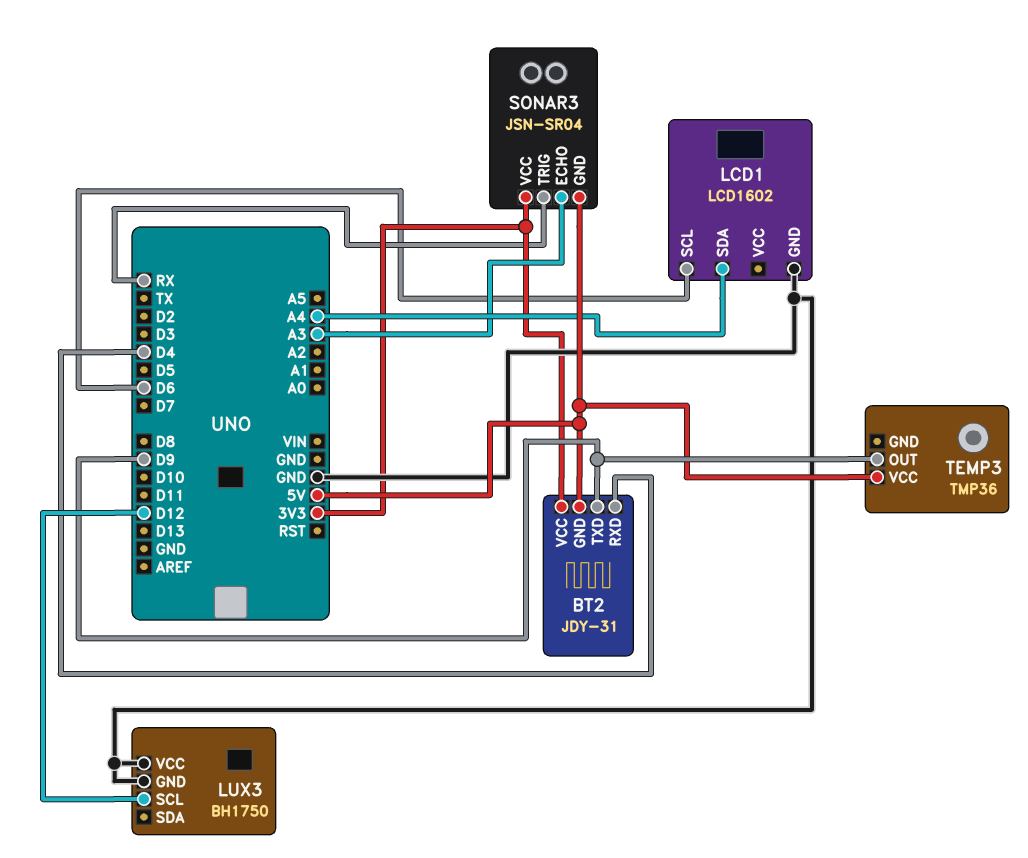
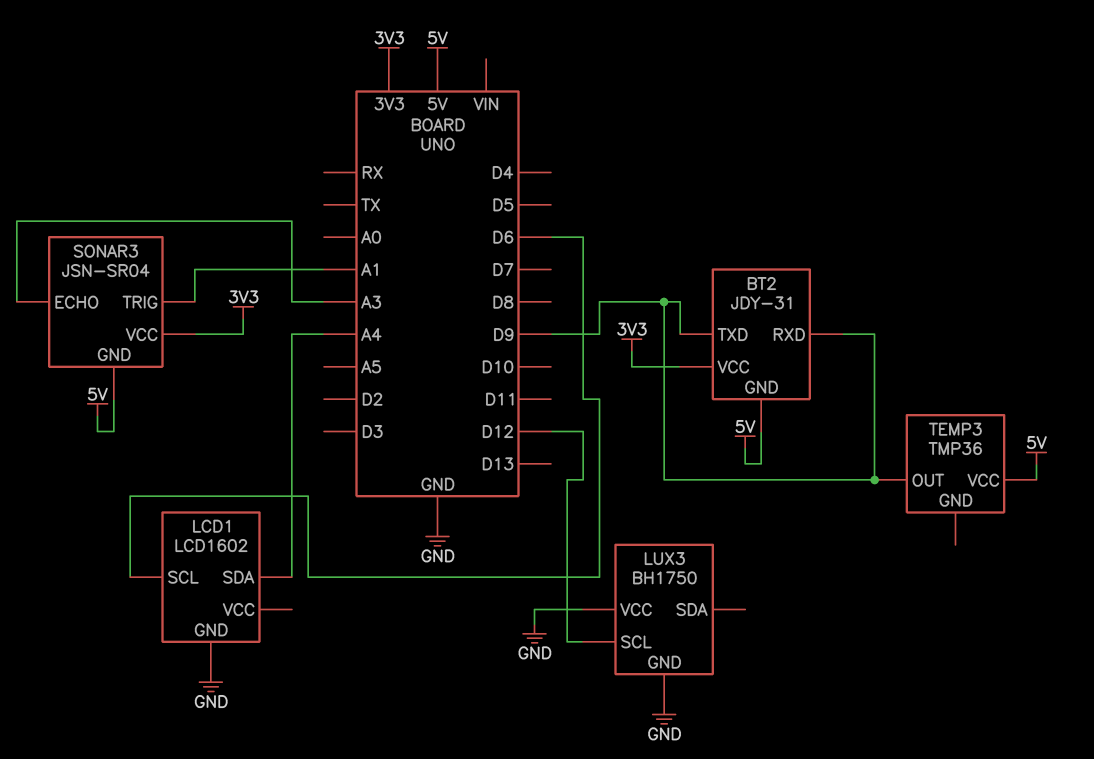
BT2 pin RXD: D4 -> D9
SONAR3 pin TRIG: RX -> A1

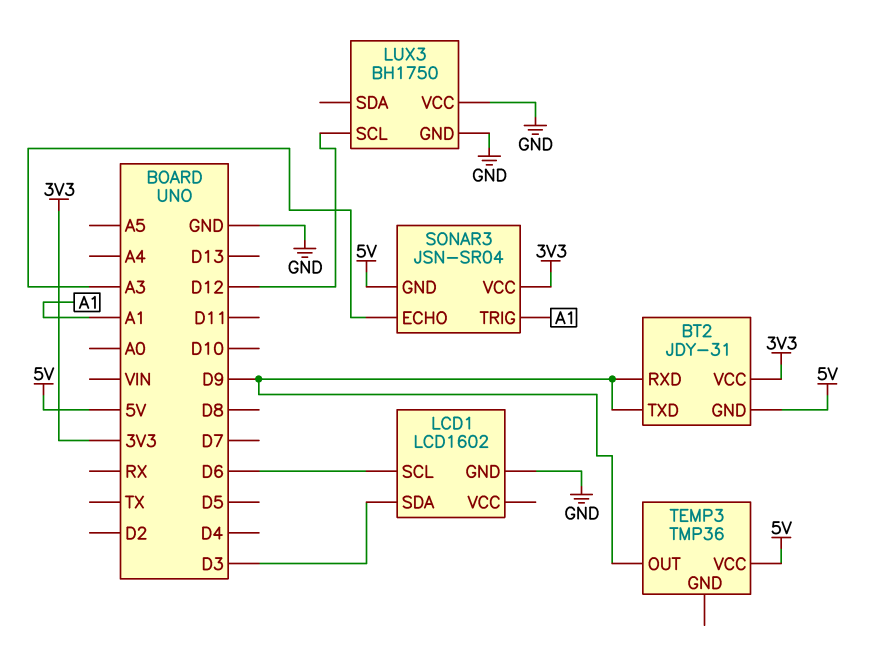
LCD1 pin SDA: A4 -> D3

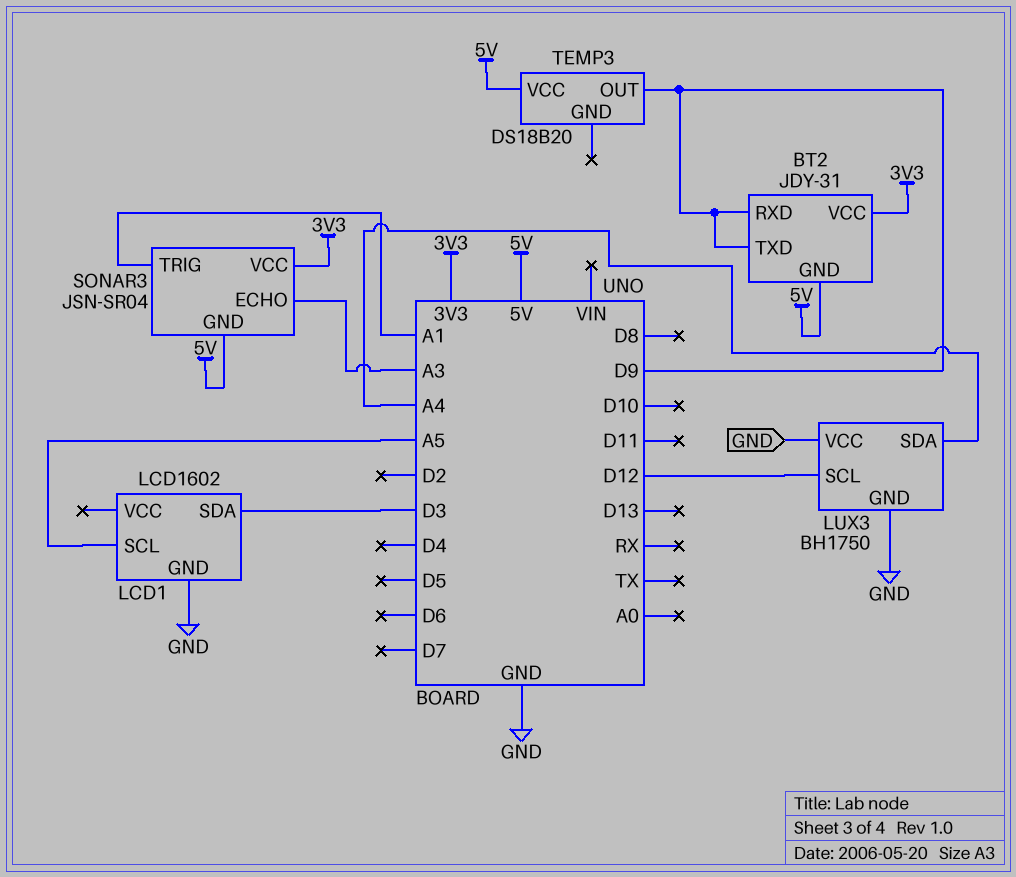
LCD1 pin SCL: D6 -> A5
LUX3 pin SDA: none -> A4
TEMP3: TMP36 -> DS18B20

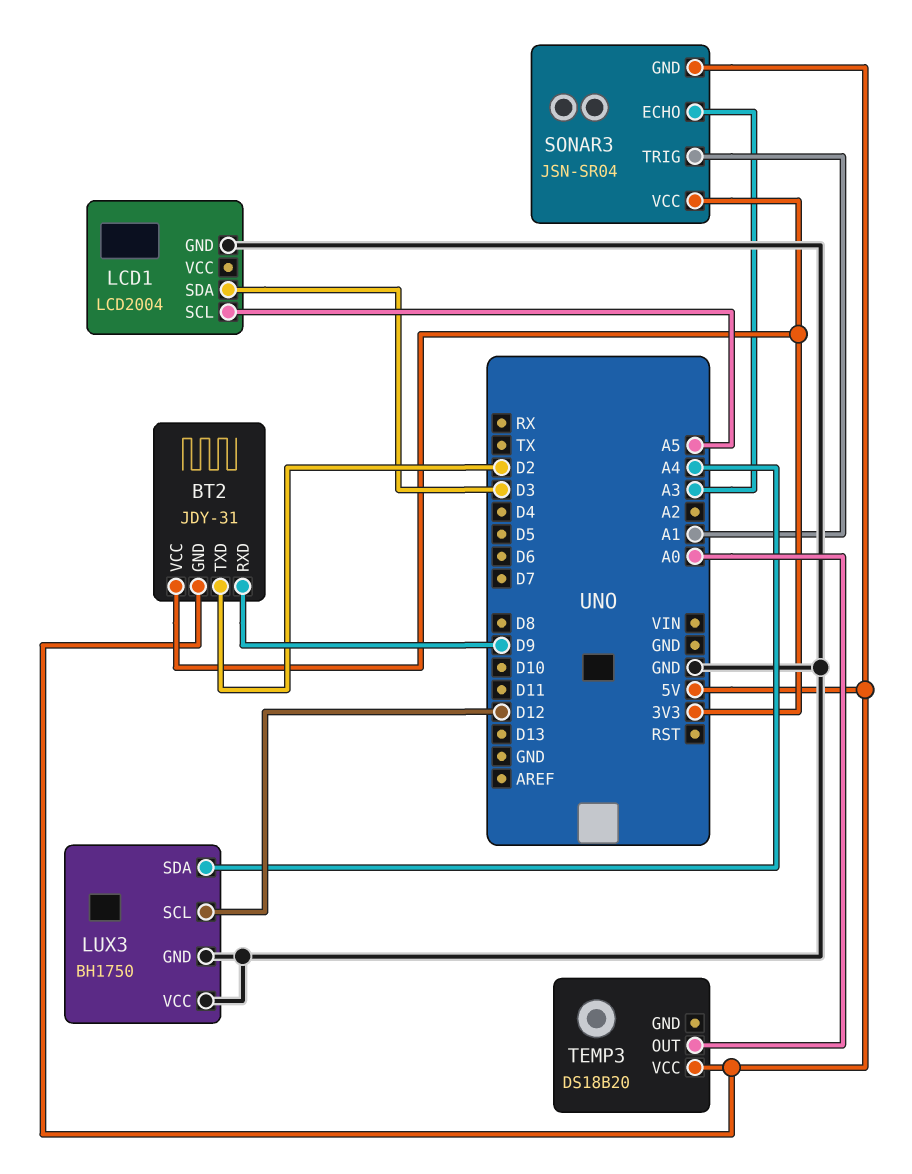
BT2 pin TXD: D9 -> D2
LCD1: LCD1602 -> LCD2004
TEMP3 pin OUT: D9 -> A0

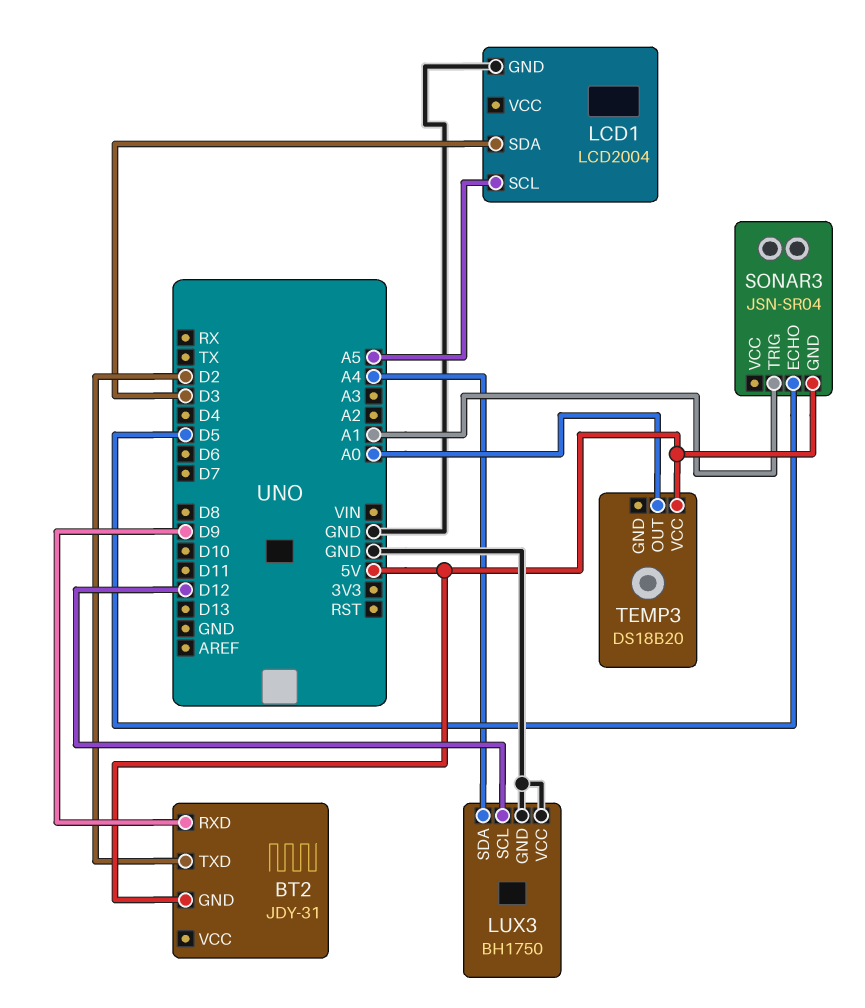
BT2 pin VCC: 3V3 -> none
SONAR3 pin ECHO: A3 -> D5
SONAR3 pin VCC: 3V3 -> none

